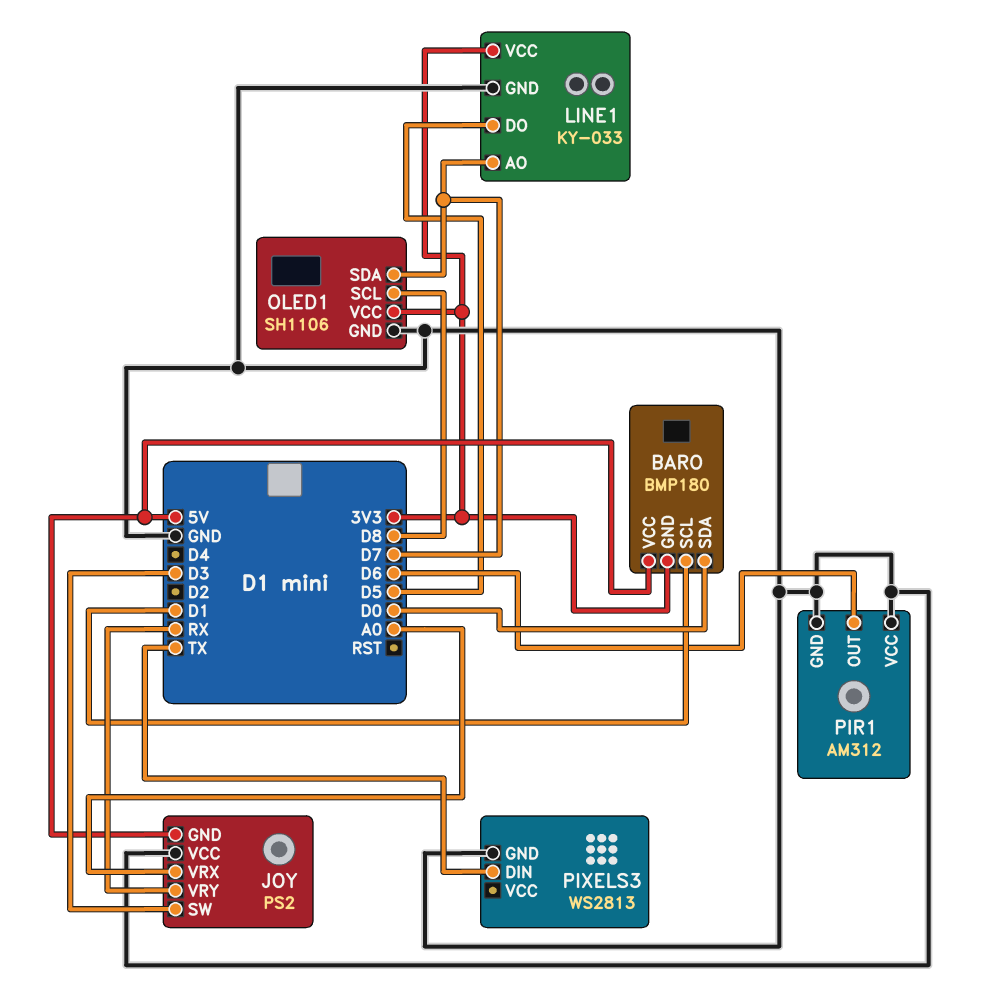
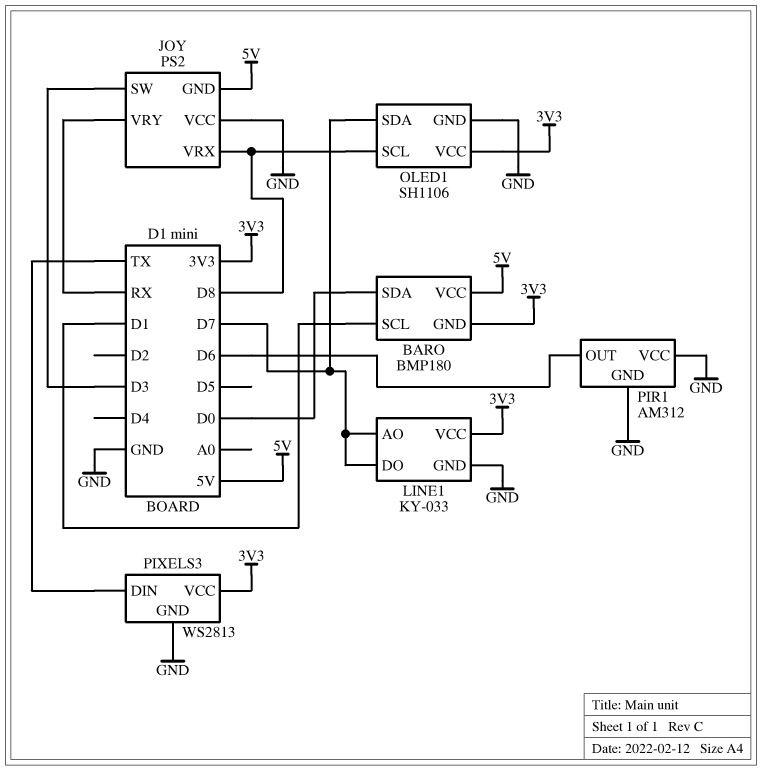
JOY pin VRX: A0 -> D8
LINE1 pin DO: D5 -> D7
PIXELS3 pin VCC: none -> 3V3

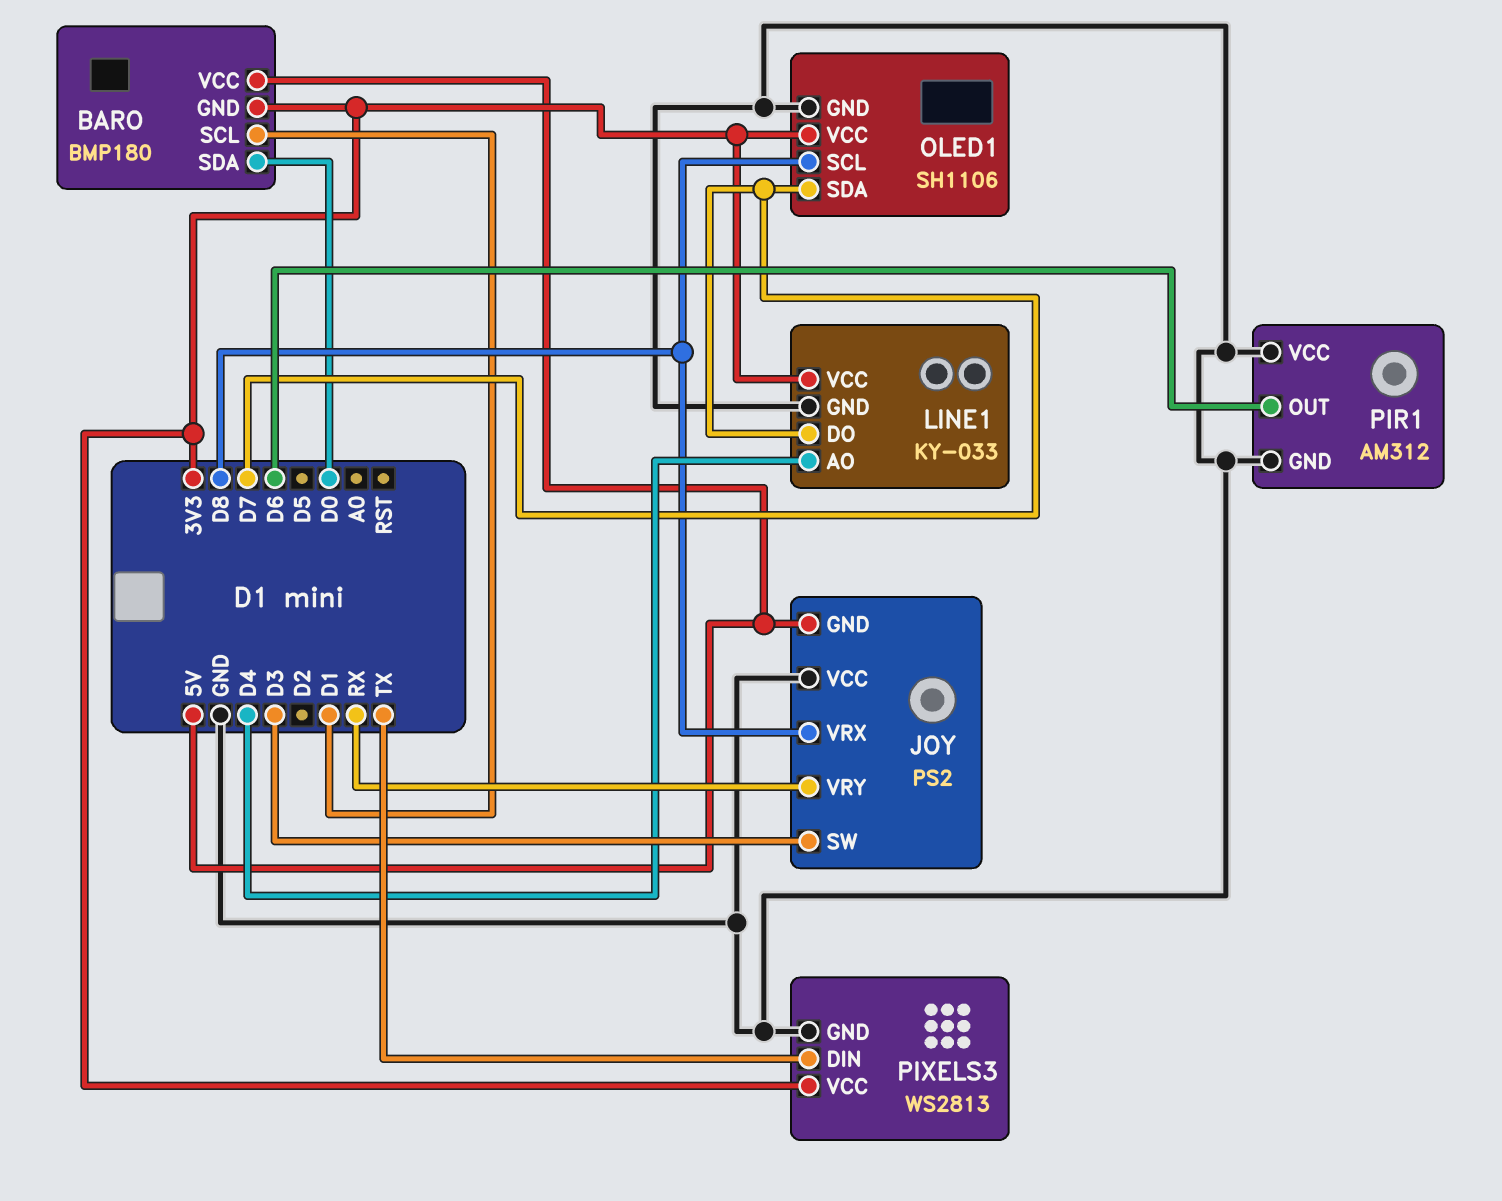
LINE1 pin AO: D7 -> D4

